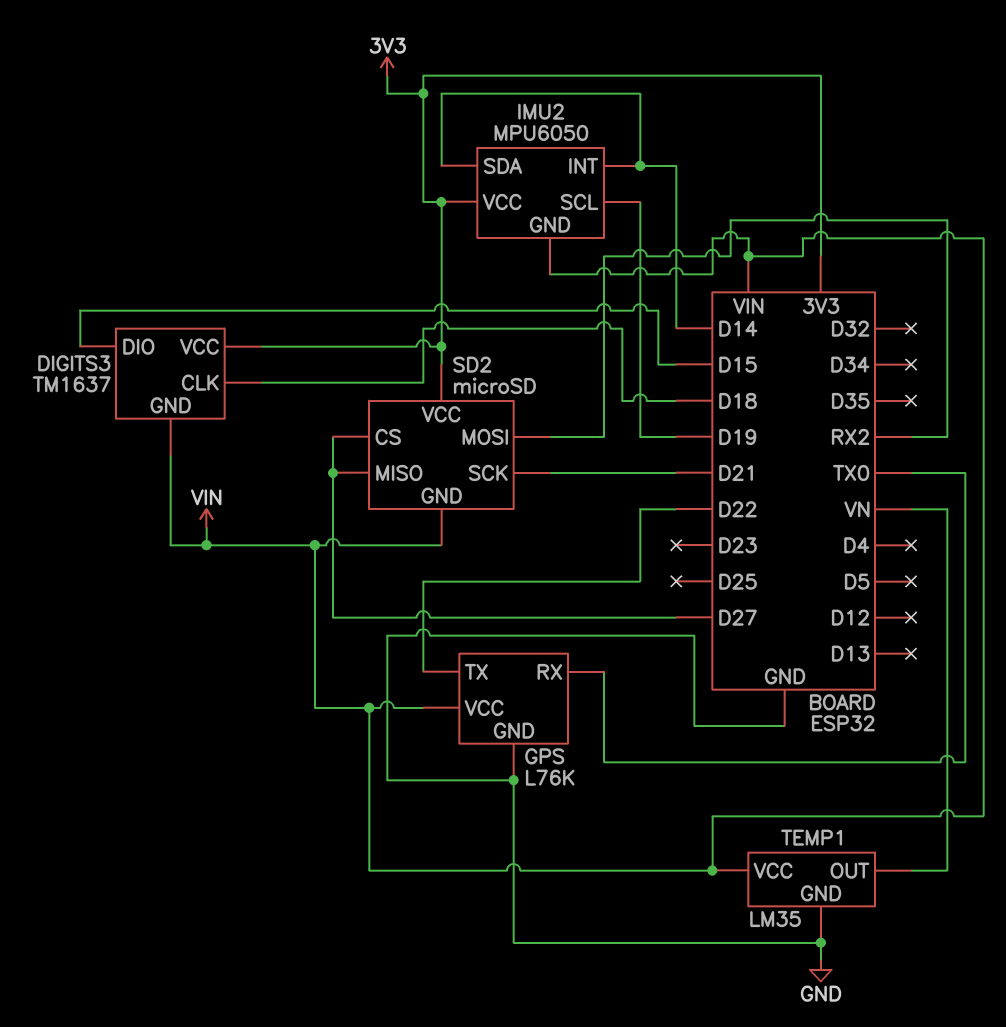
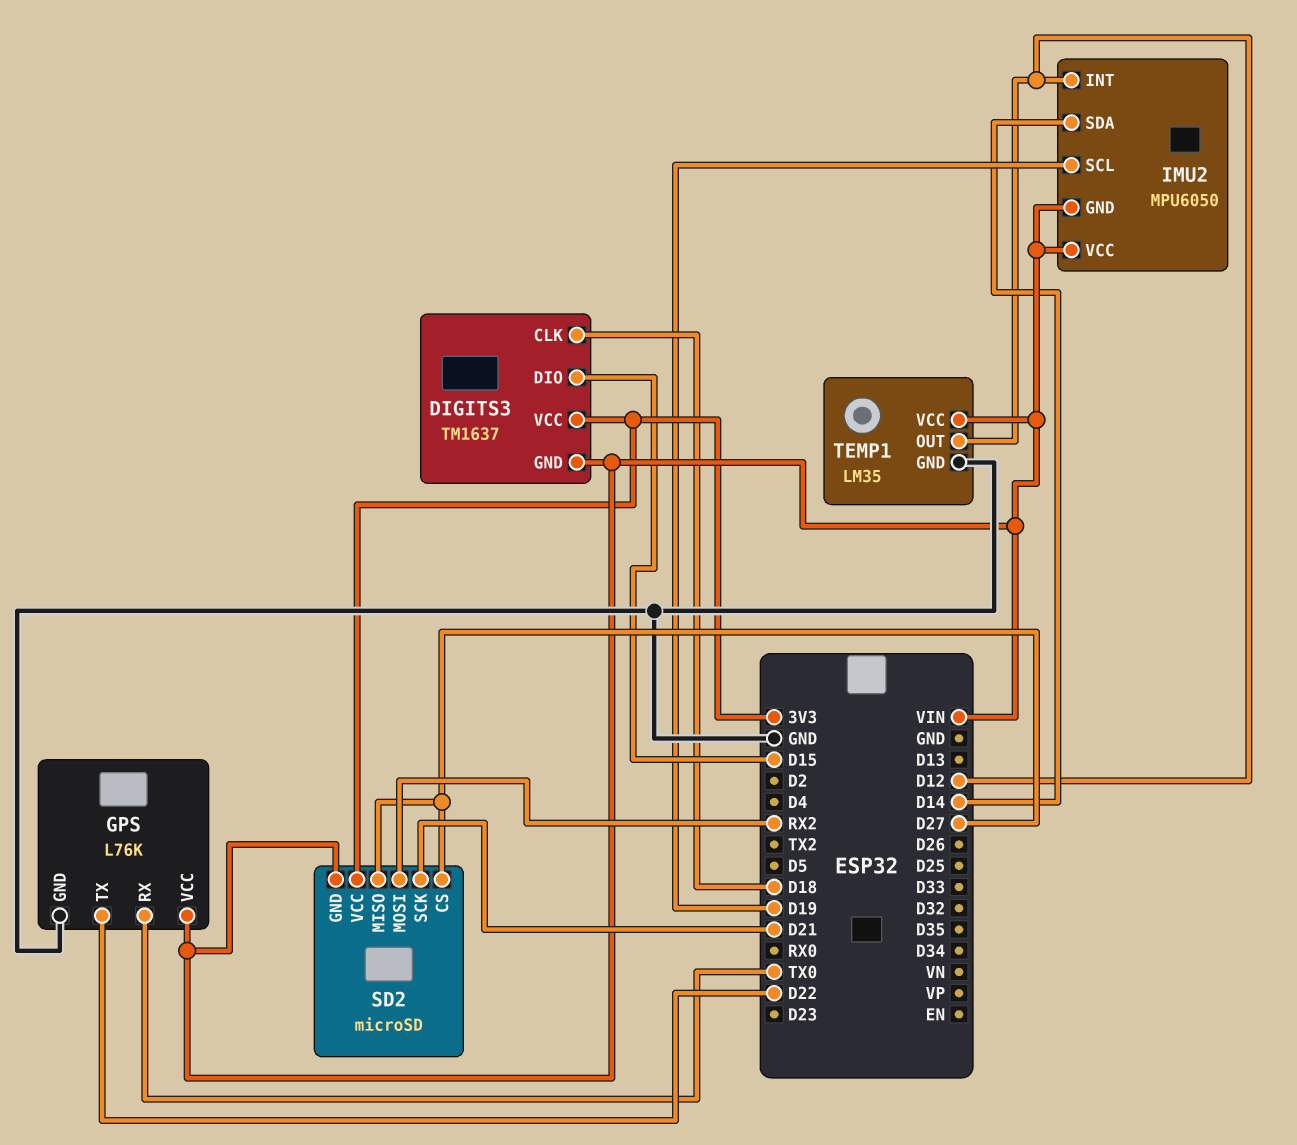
IMU2 pin INT: D14 -> D12
IMU2 pin VCC: 3V3 -> VIN
TEMP1 pin OUT: VN -> D12

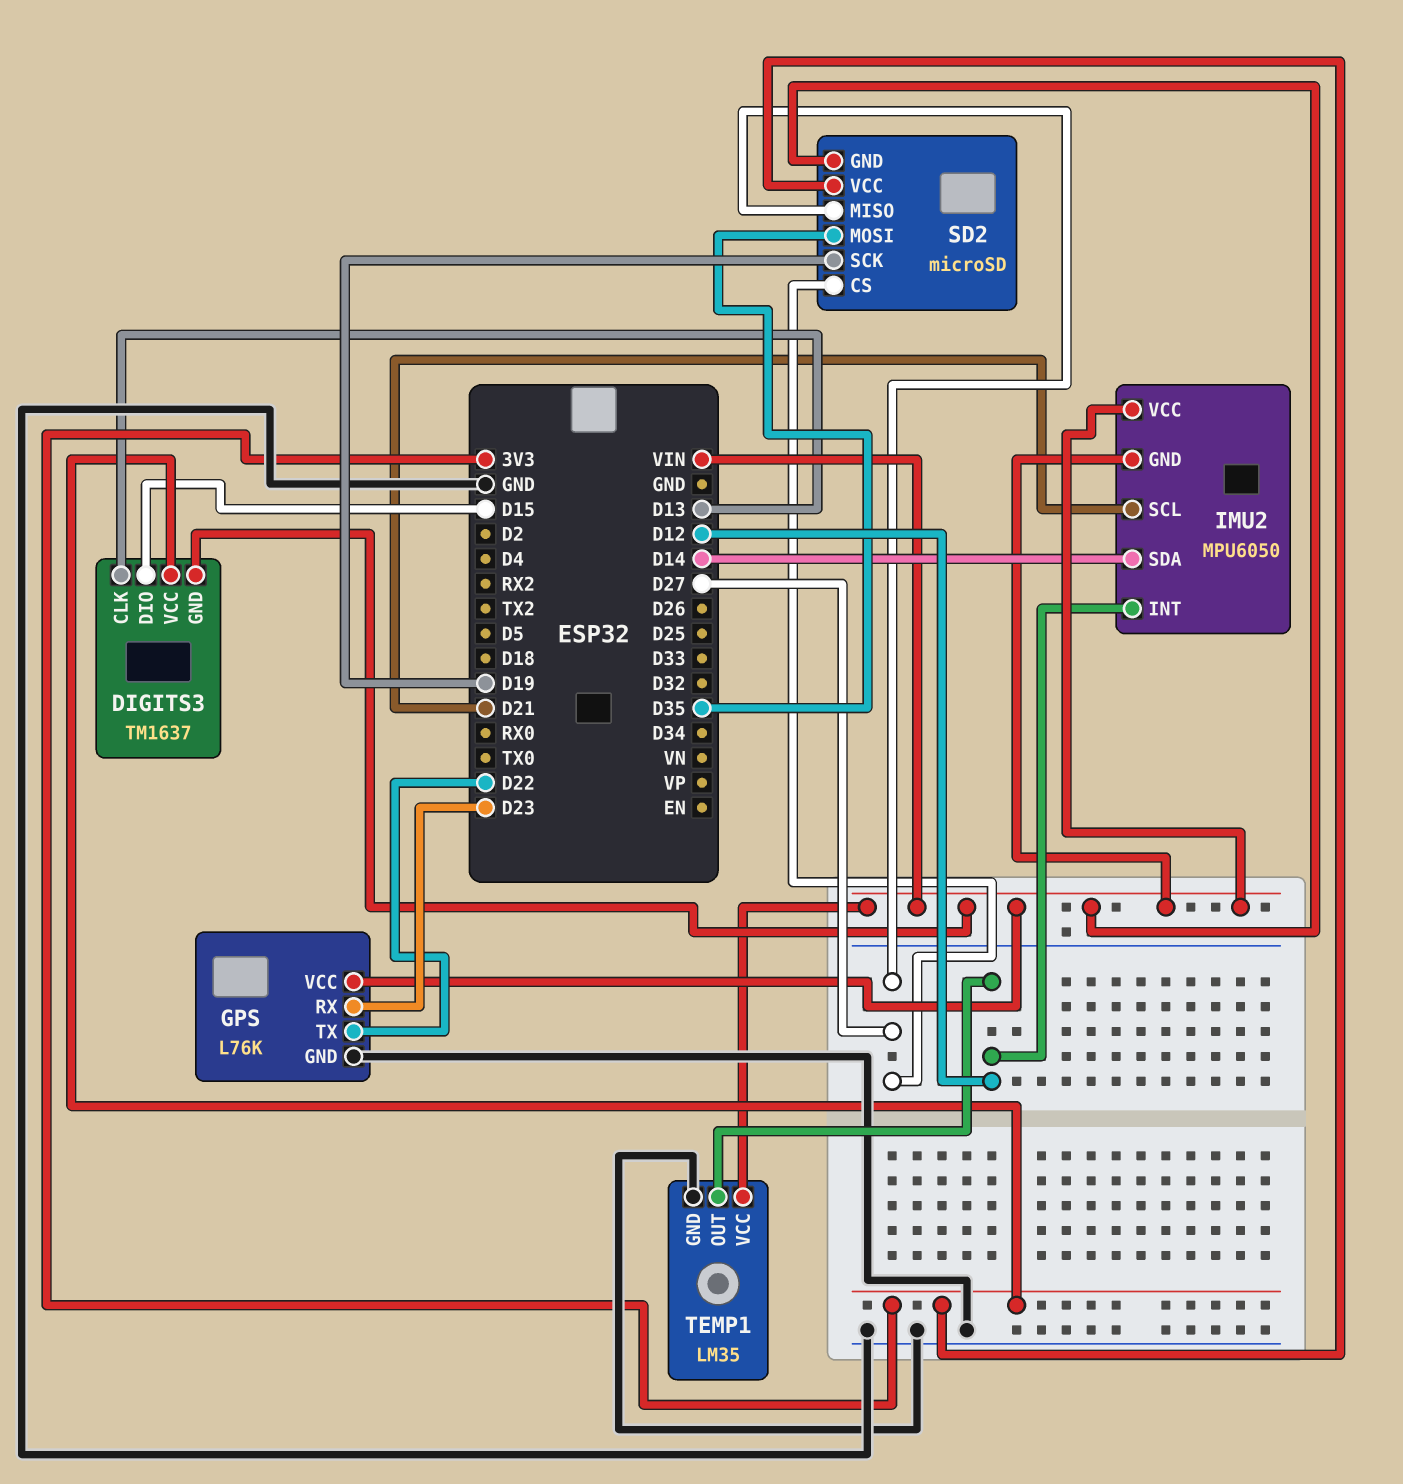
DIGITS3 pin CLK: D18 -> D13
GPS pin RX: TX0 -> D23
IMU2 pin SCL: D19 -> D21
SD2 pin MOSI: RX2 -> D35
SD2 pin SCK: D21 -> D19

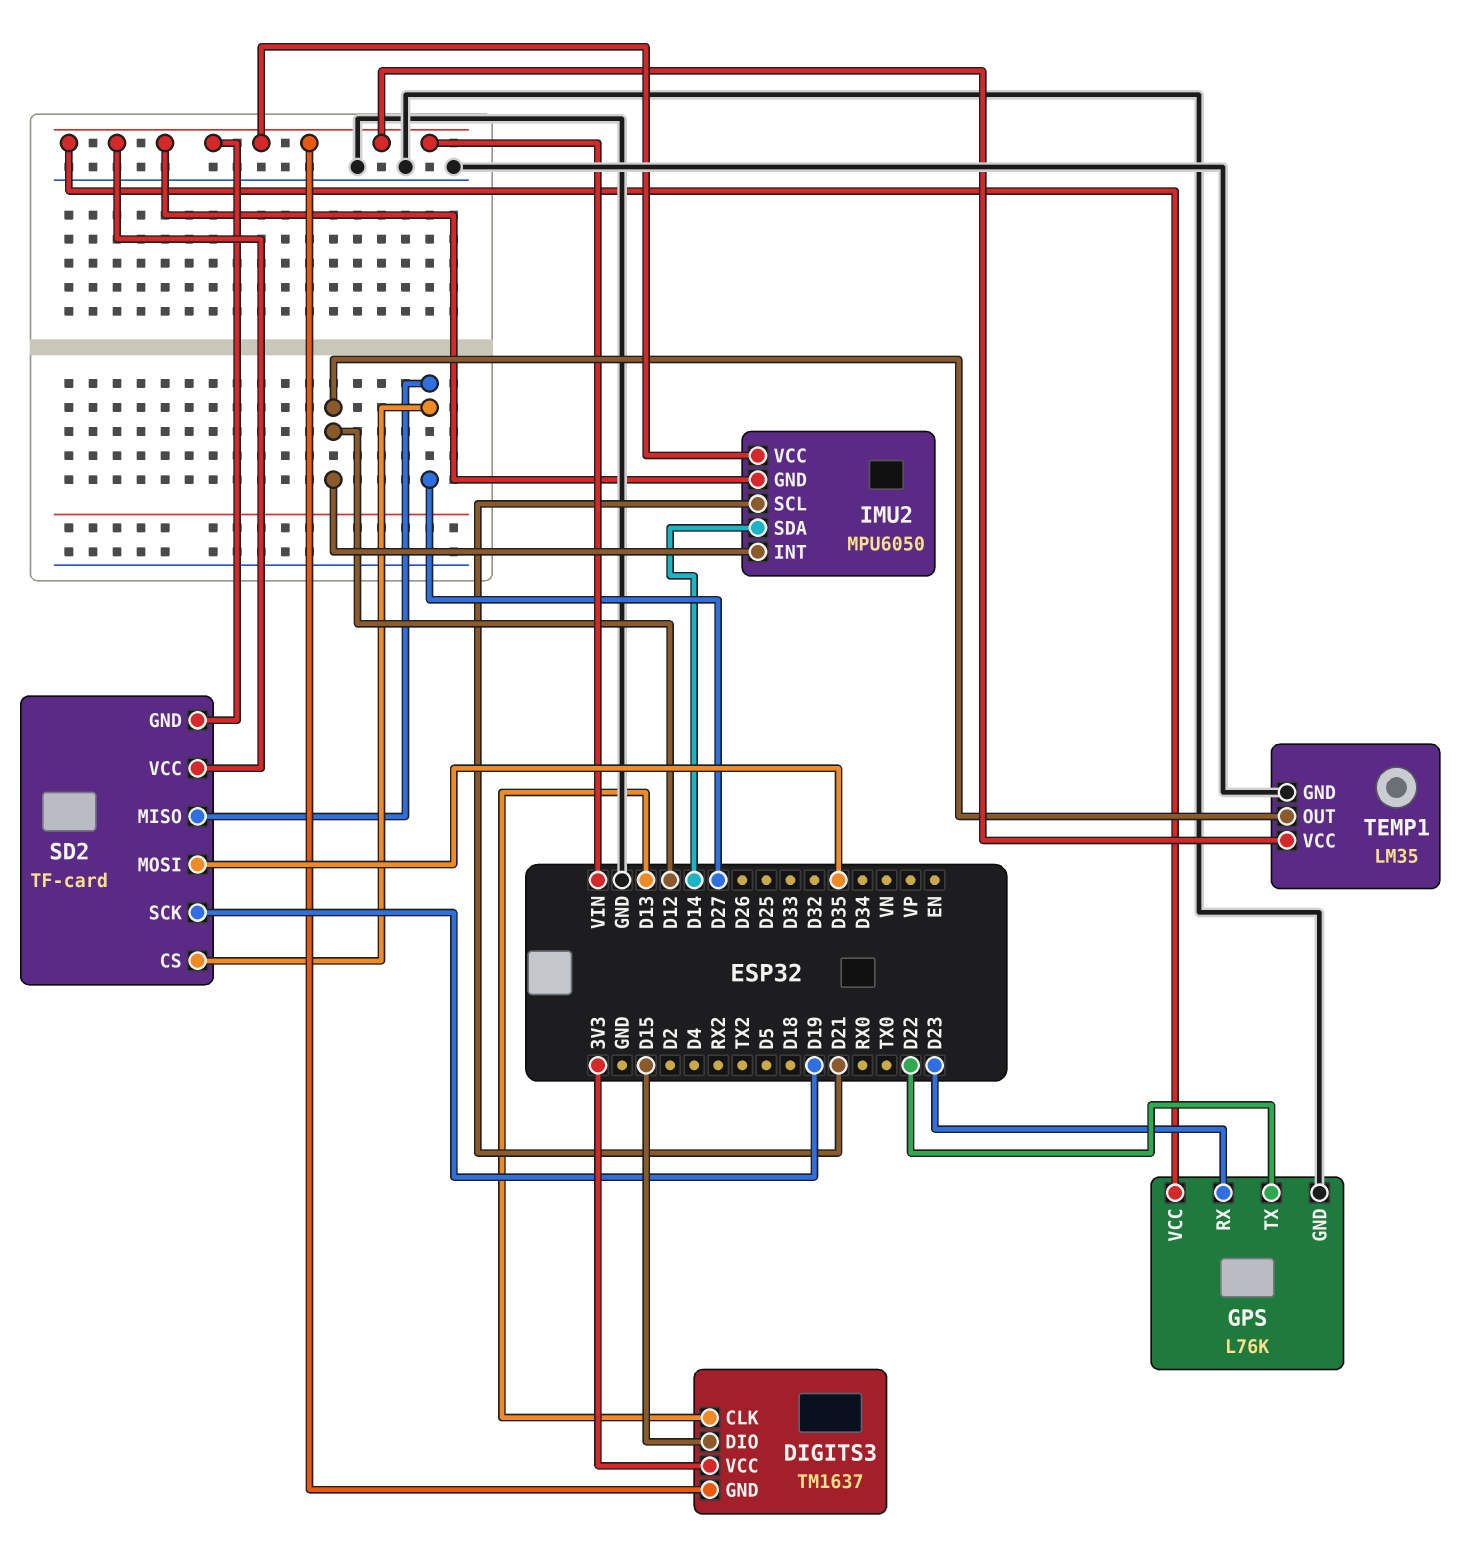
SD2: microSD -> TF-card
SD2 pin VCC: 3V3 -> VIN

